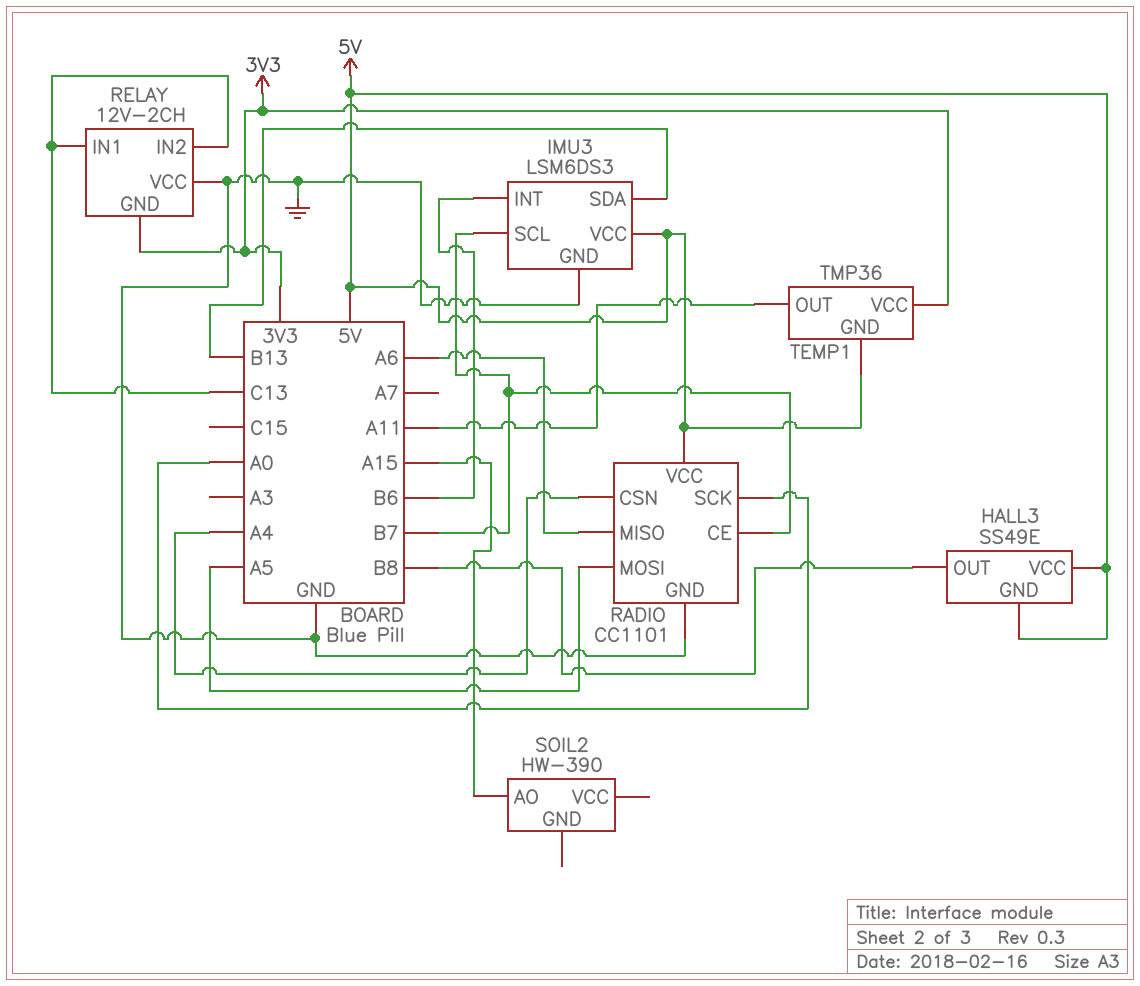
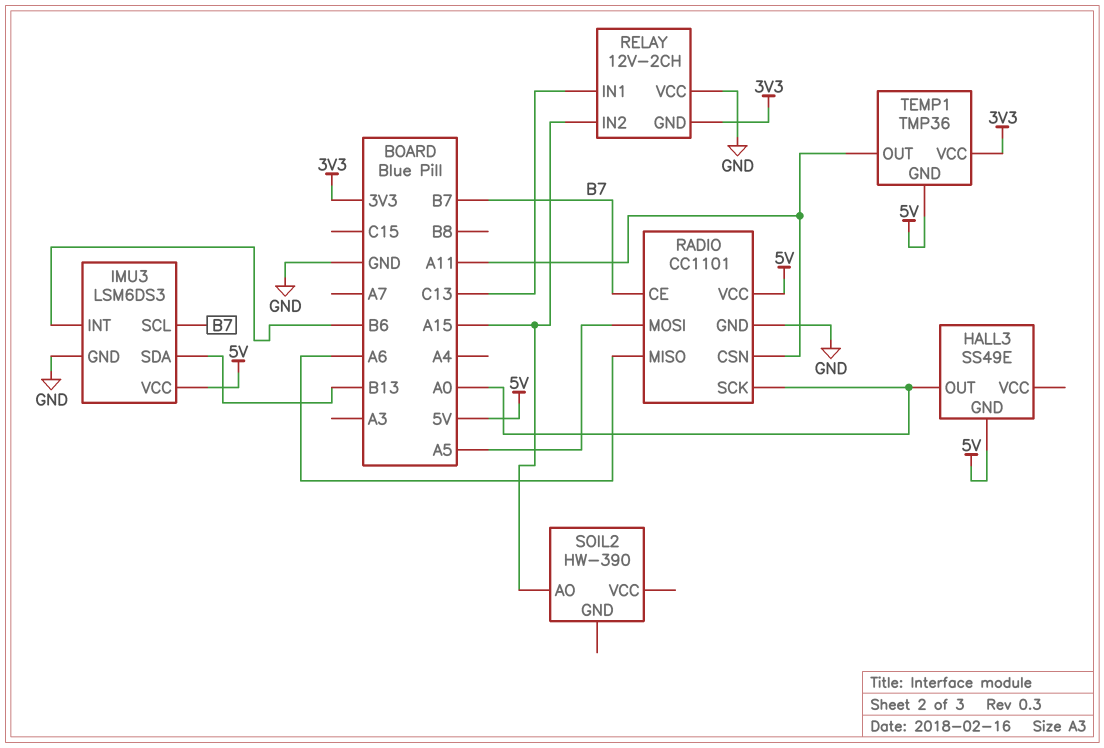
HALL3 pin OUT: B8 -> A0
HALL3 pin VCC: 5V -> none
RADIO pin CSN: A4 -> A11
RELAY pin IN2: C13 -> A15

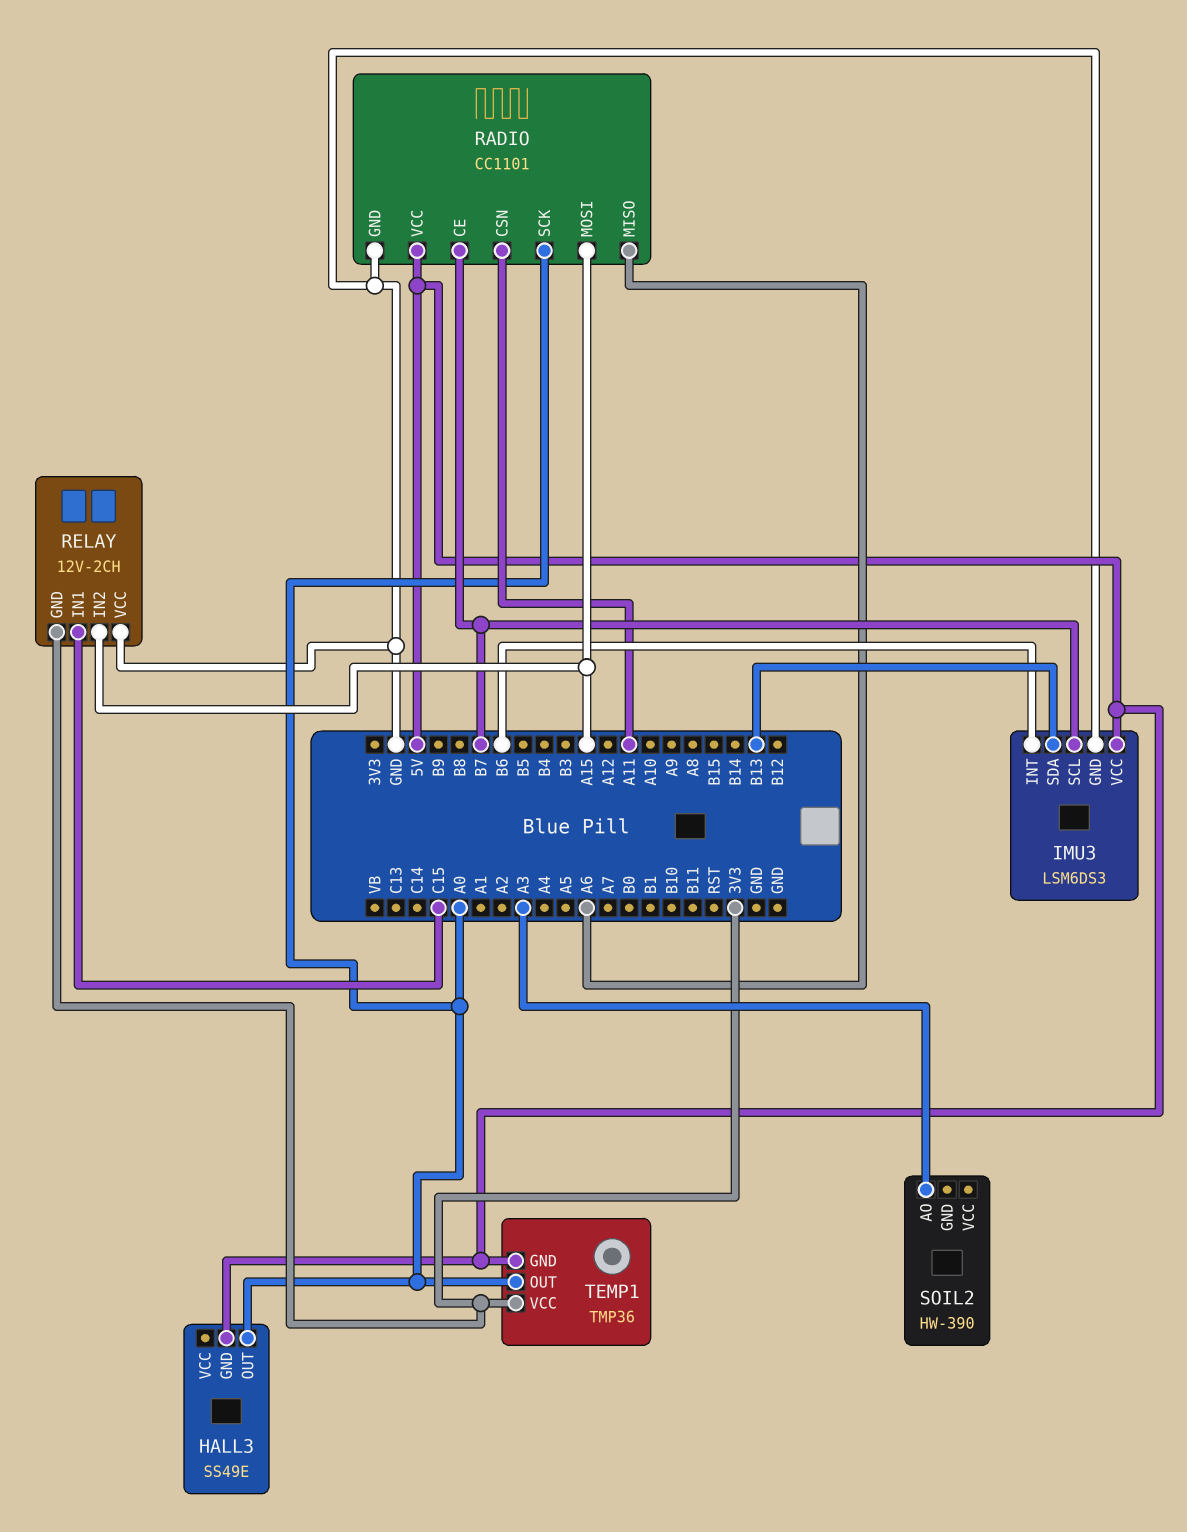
RADIO pin MOSI: A5 -> A15
RELAY pin IN1: C13 -> C15
SOIL2 pin AO: A15 -> A3
TEMP1 pin OUT: A11 -> A0

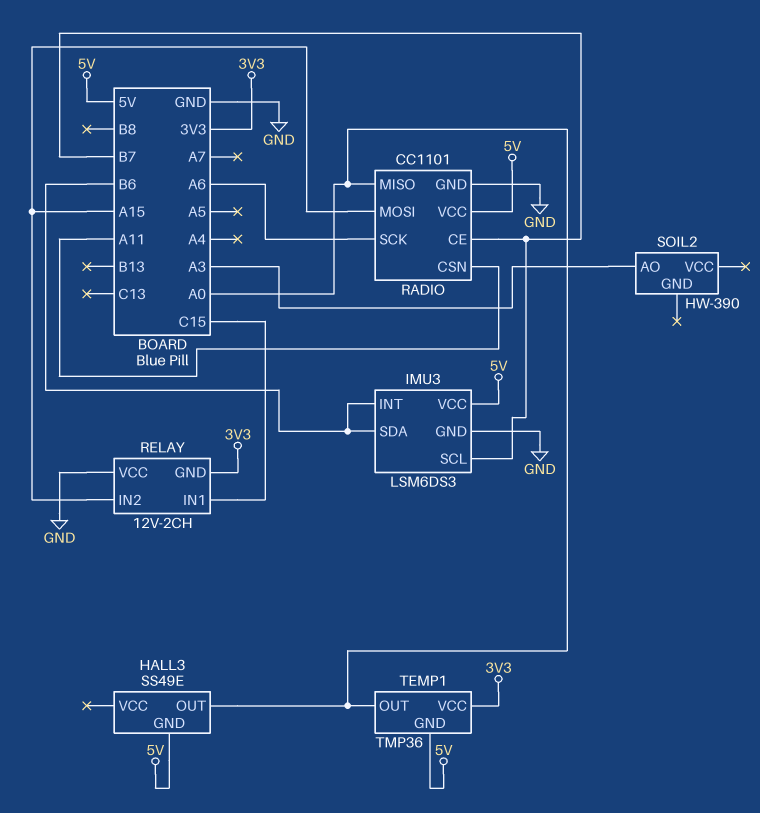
IMU3 pin SDA: B13 -> B6
RADIO pin MISO: A6 -> A0
RADIO pin SCK: A0 -> A6

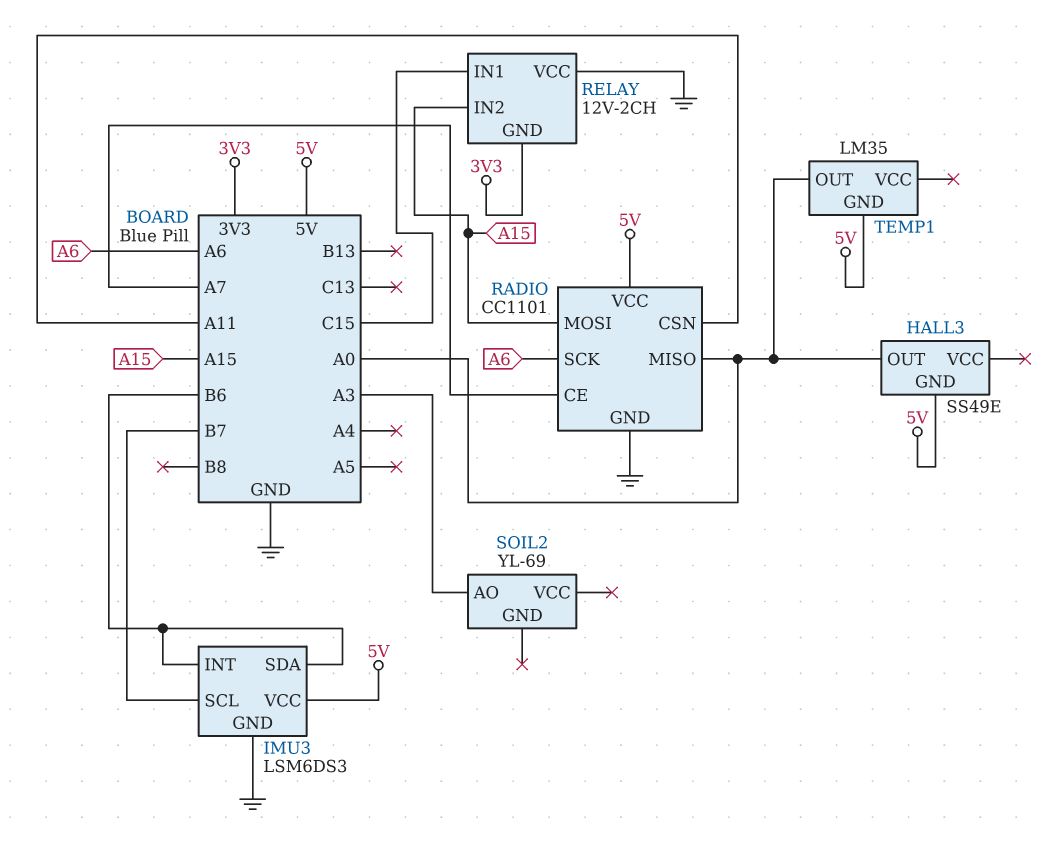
RADIO pin CE: B7 -> A7
SOIL2: HW-390 -> YL-69
TEMP1: TMP36 -> LM35
TEMP1 pin VCC: 3V3 -> none

